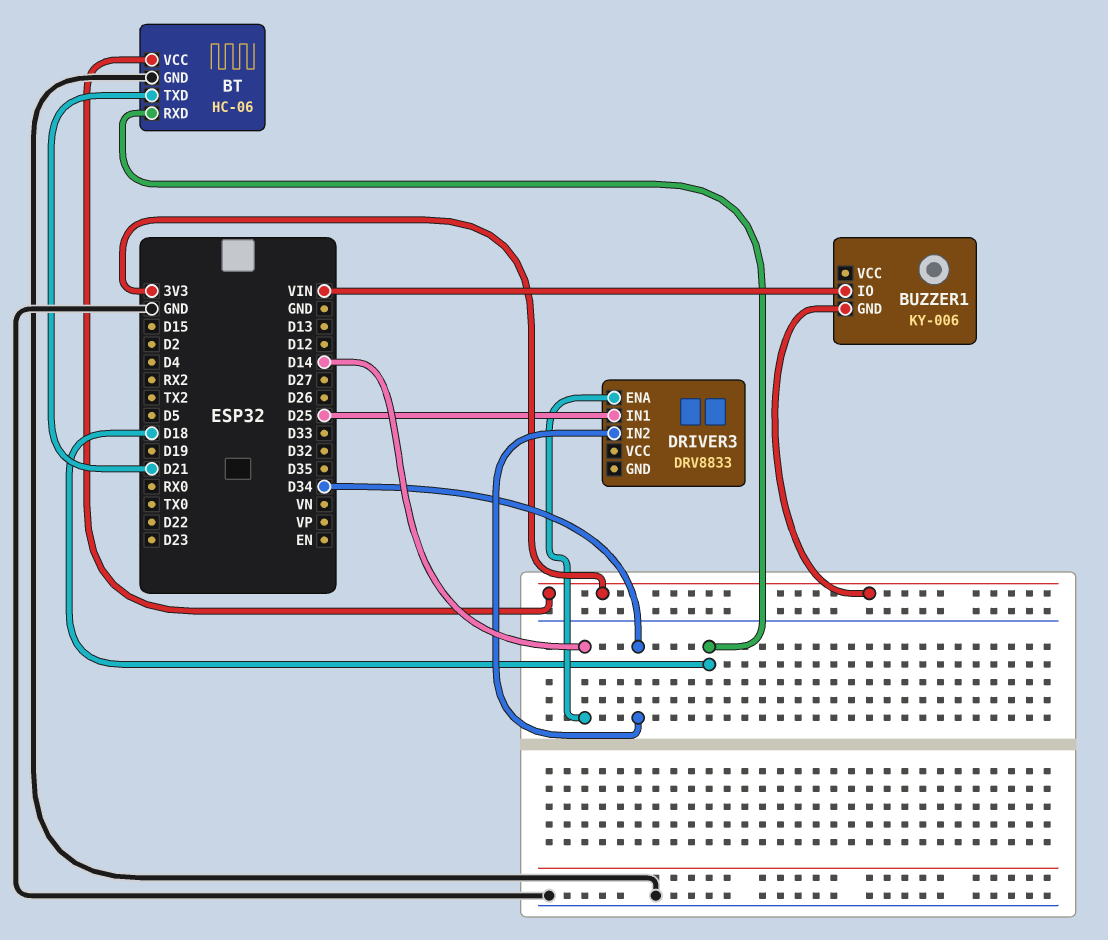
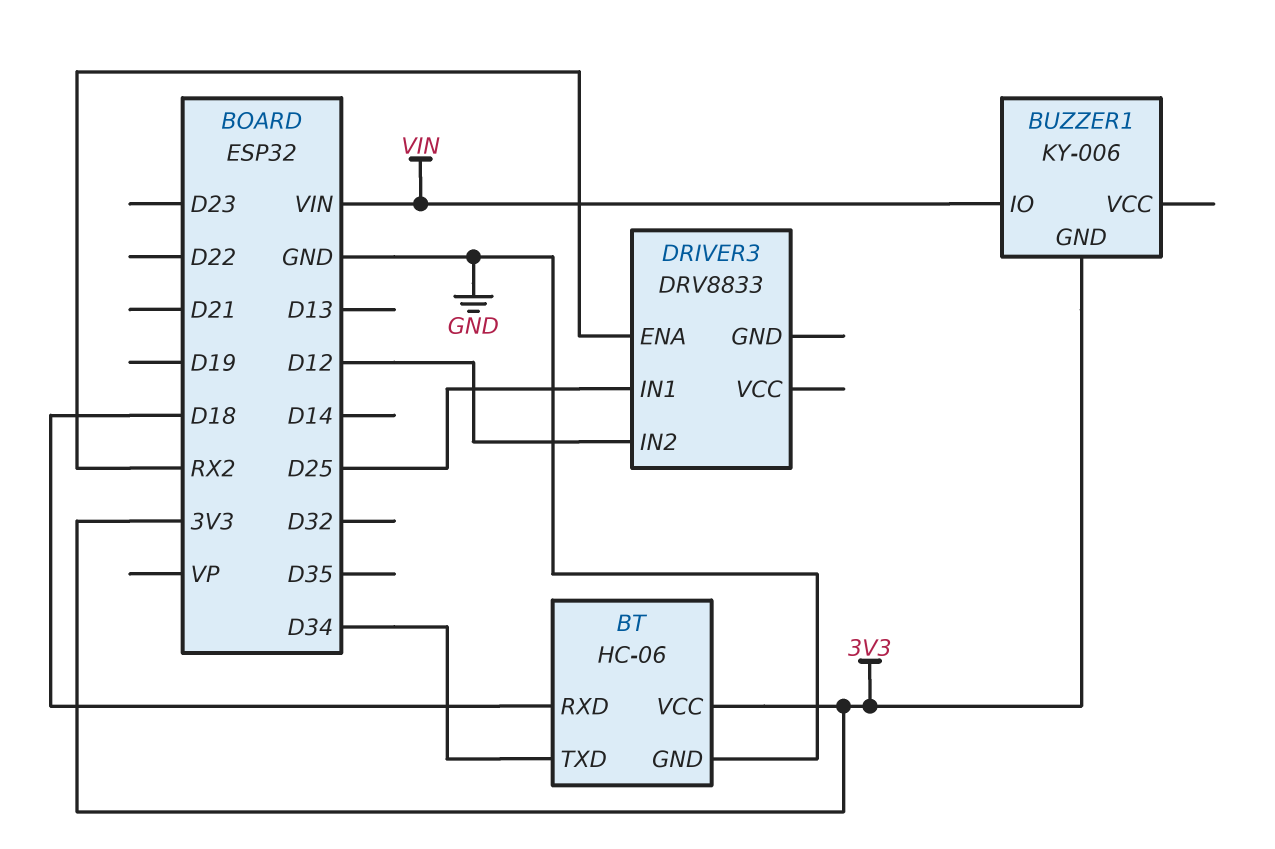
BT pin TXD: D21 -> D34
DRIVER3 pin ENA: D14 -> RX2
DRIVER3 pin IN2: D34 -> D12

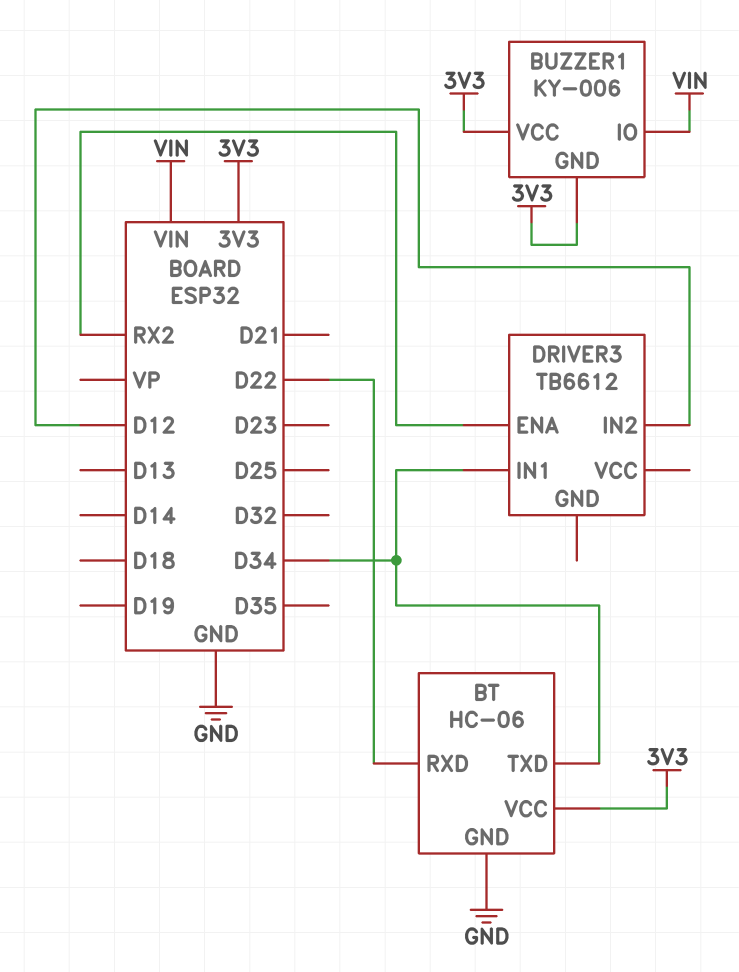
BT pin RXD: D18 -> D22
BUZZER1 pin VCC: none -> 3V3
DRIVER3: DRV8833 -> TB6612
DRIVER3 pin IN1: D25 -> D34

